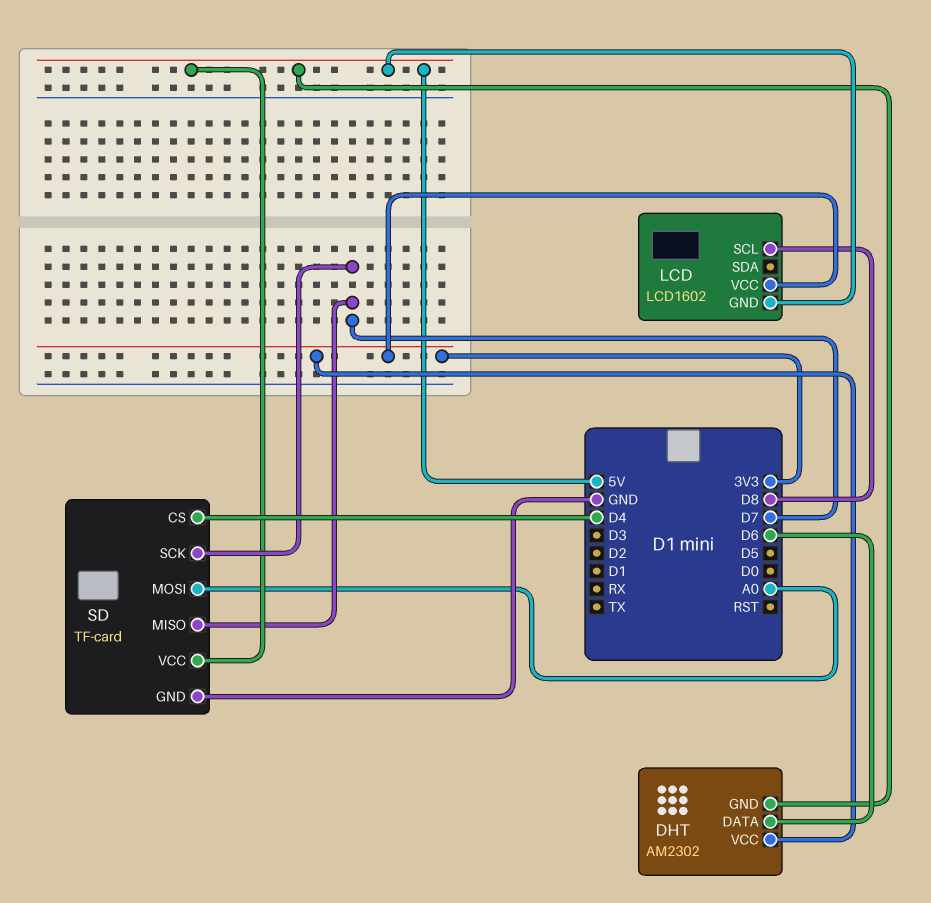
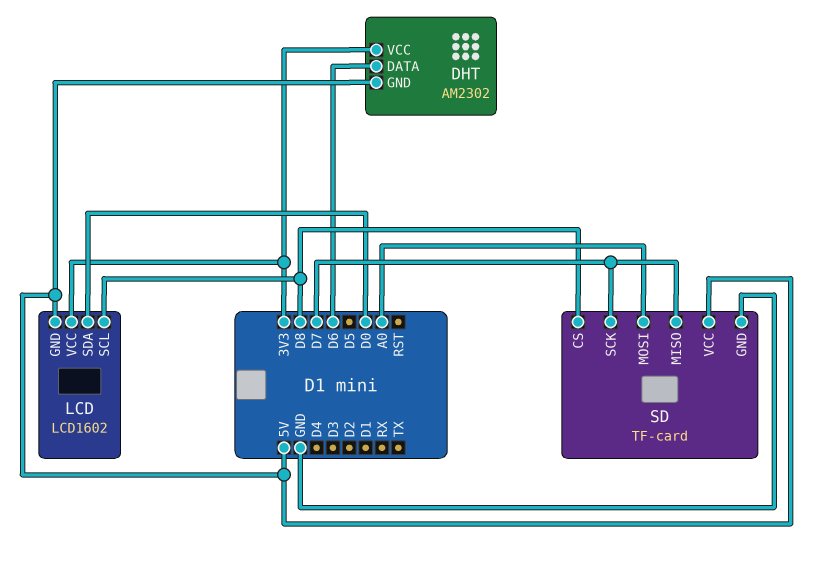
LCD pin SDA: none -> D0
SD pin CS: D4 -> D8

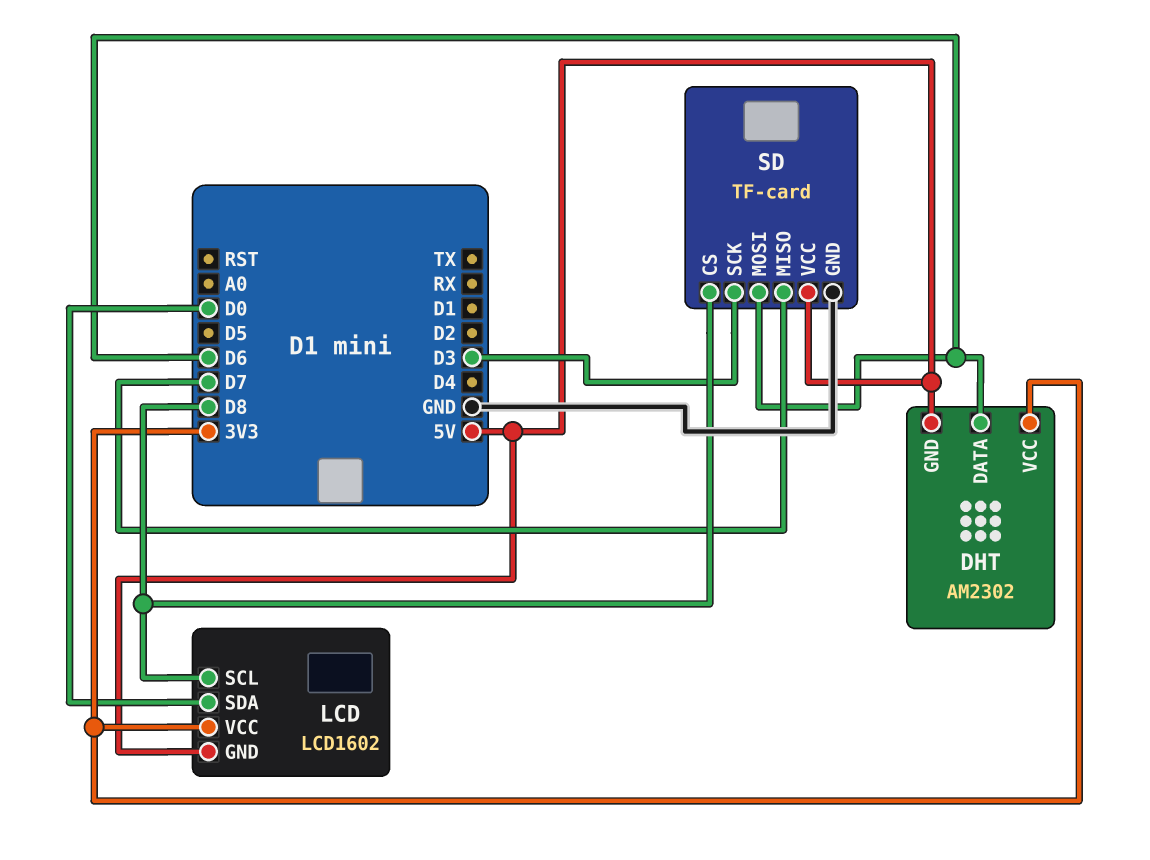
SD pin MOSI: A0 -> D6
SD pin SCK: D7 -> D3

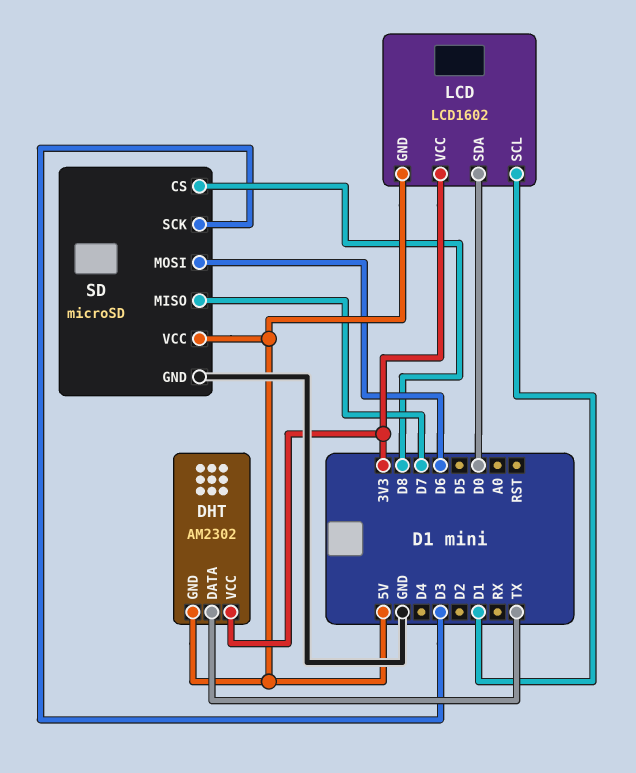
DHT pin DATA: D6 -> TX
LCD pin SCL: D8 -> D1
SD: TF-card -> microSD

